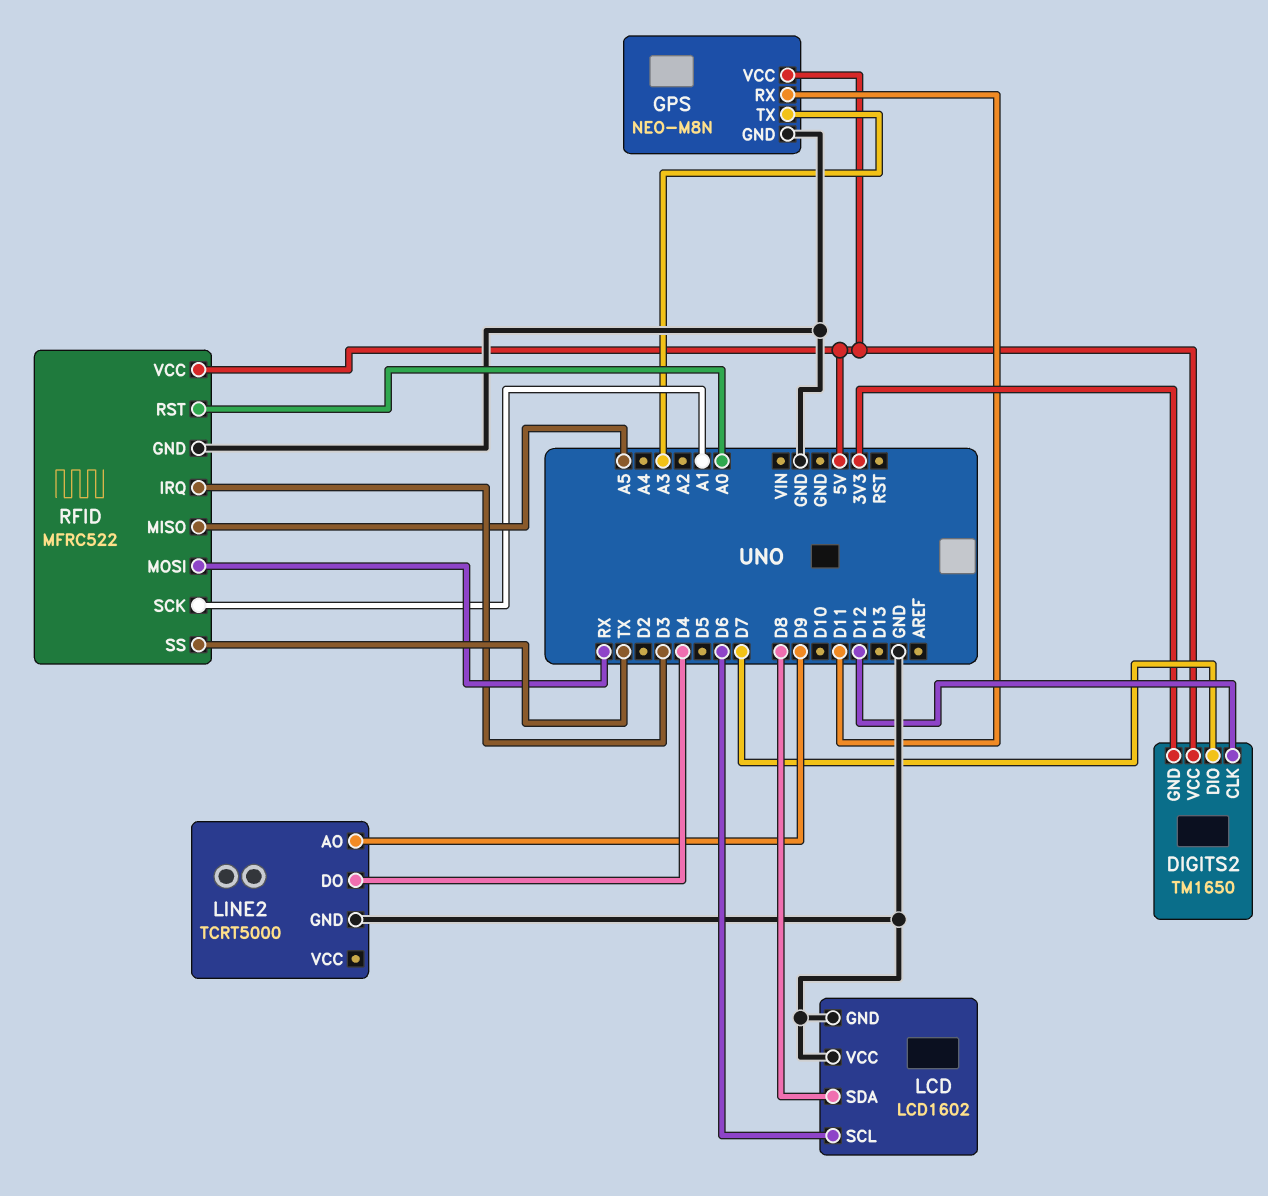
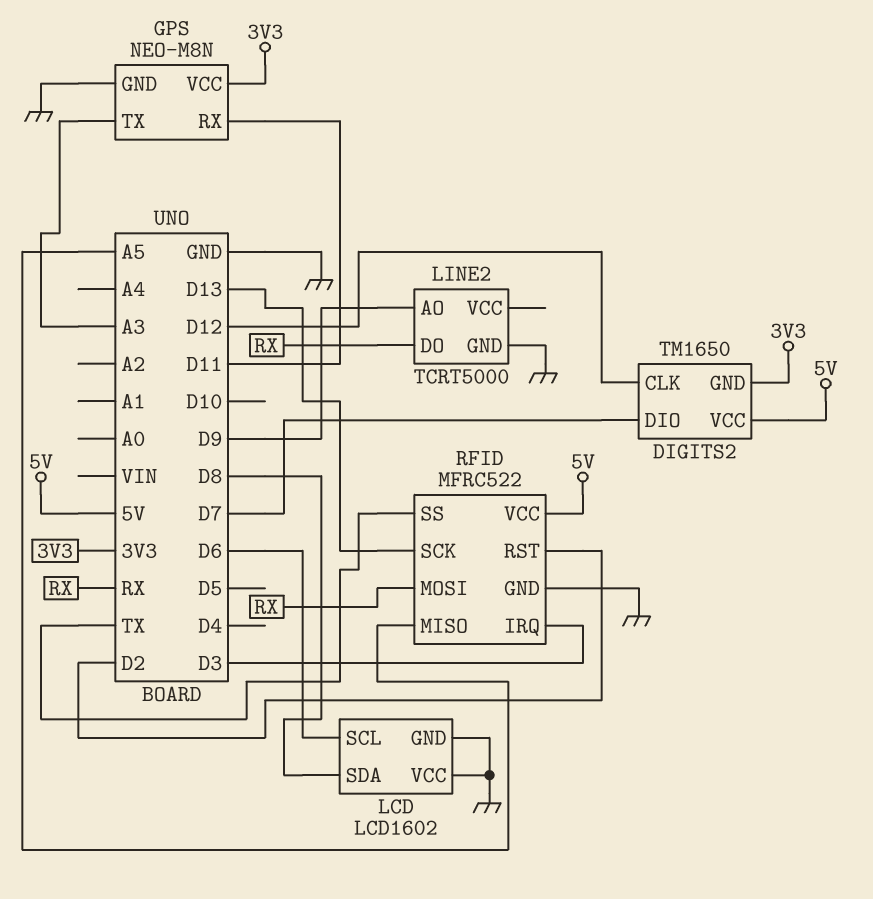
GPS pin VCC: 5V -> 3V3
LINE2 pin DO: D4 -> RX
RFID pin RST: A0 -> D2
RFID pin SCK: A1 -> D13

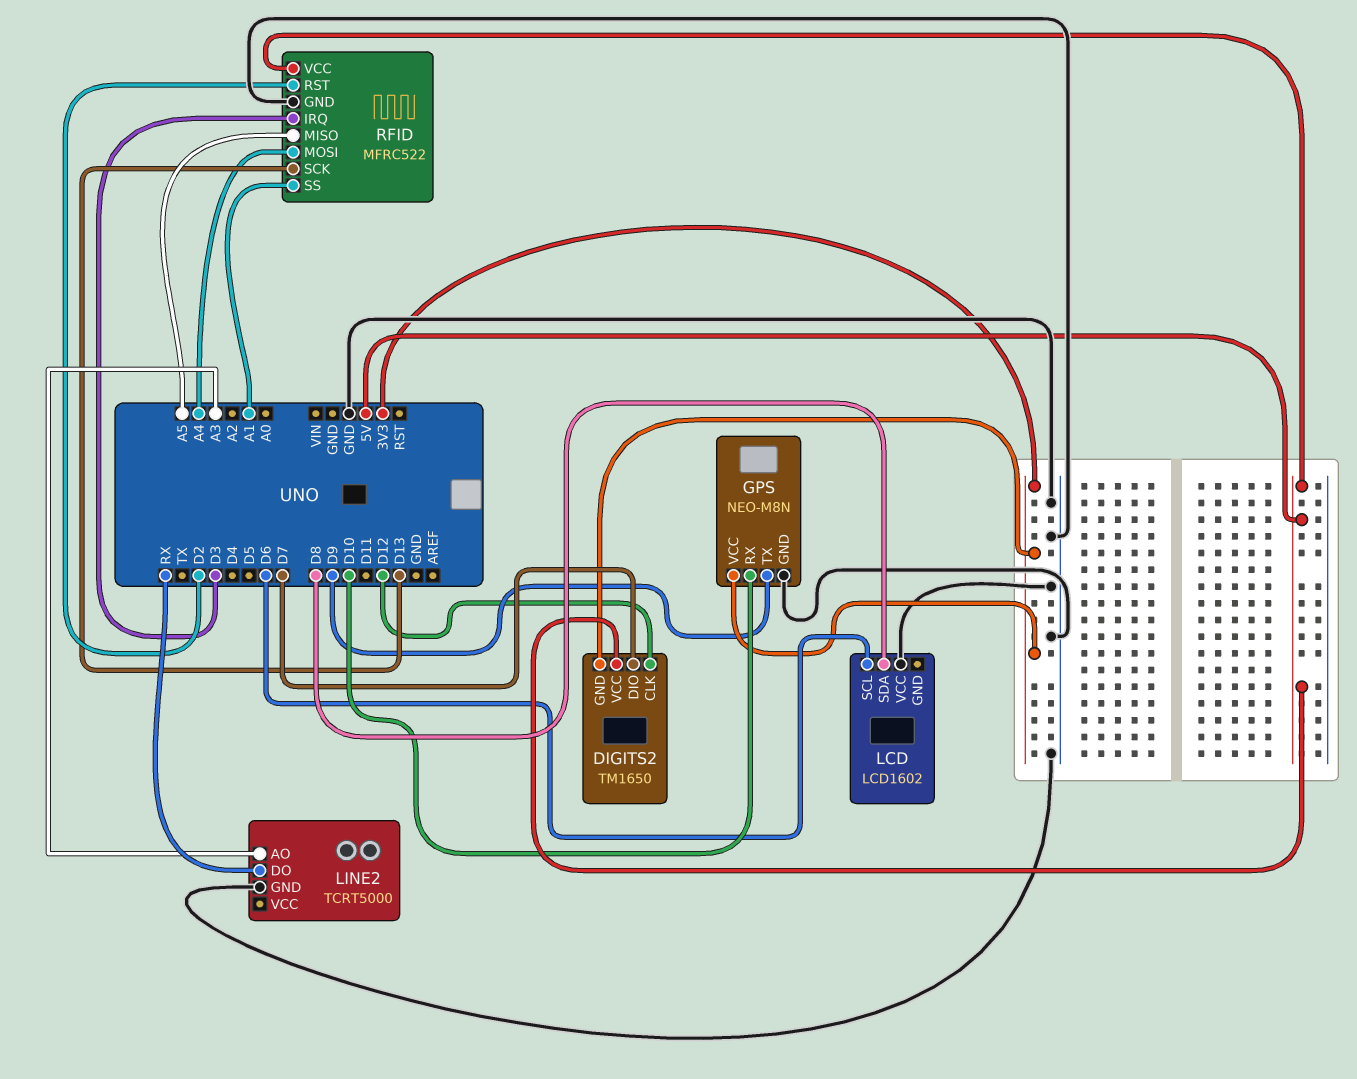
GPS pin RX: D11 -> D10
GPS pin TX: A3 -> D9
LCD pin GND: GND -> none
LINE2 pin AO: D9 -> A3
RFID pin MOSI: RX -> A4
RFID pin SS: TX -> A1

